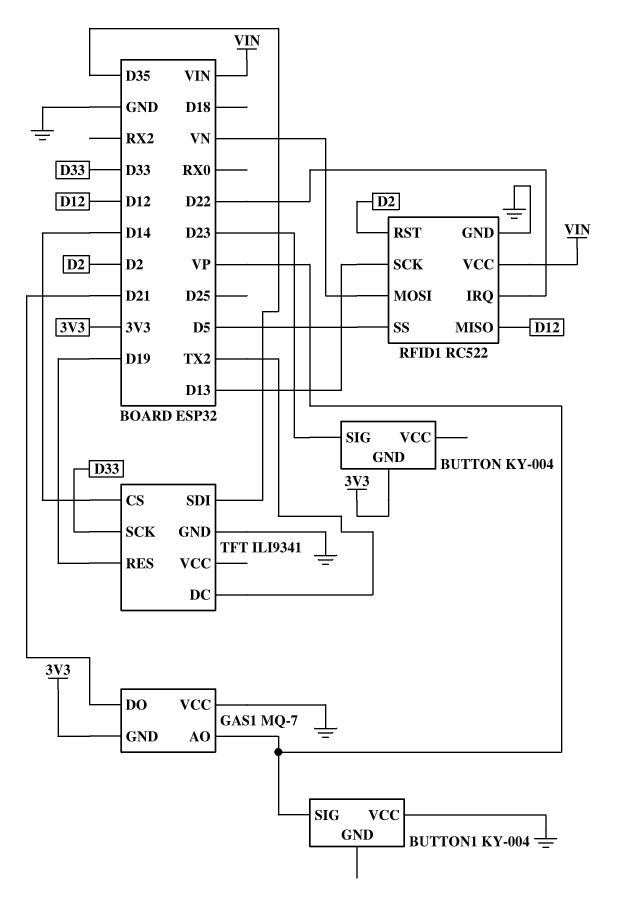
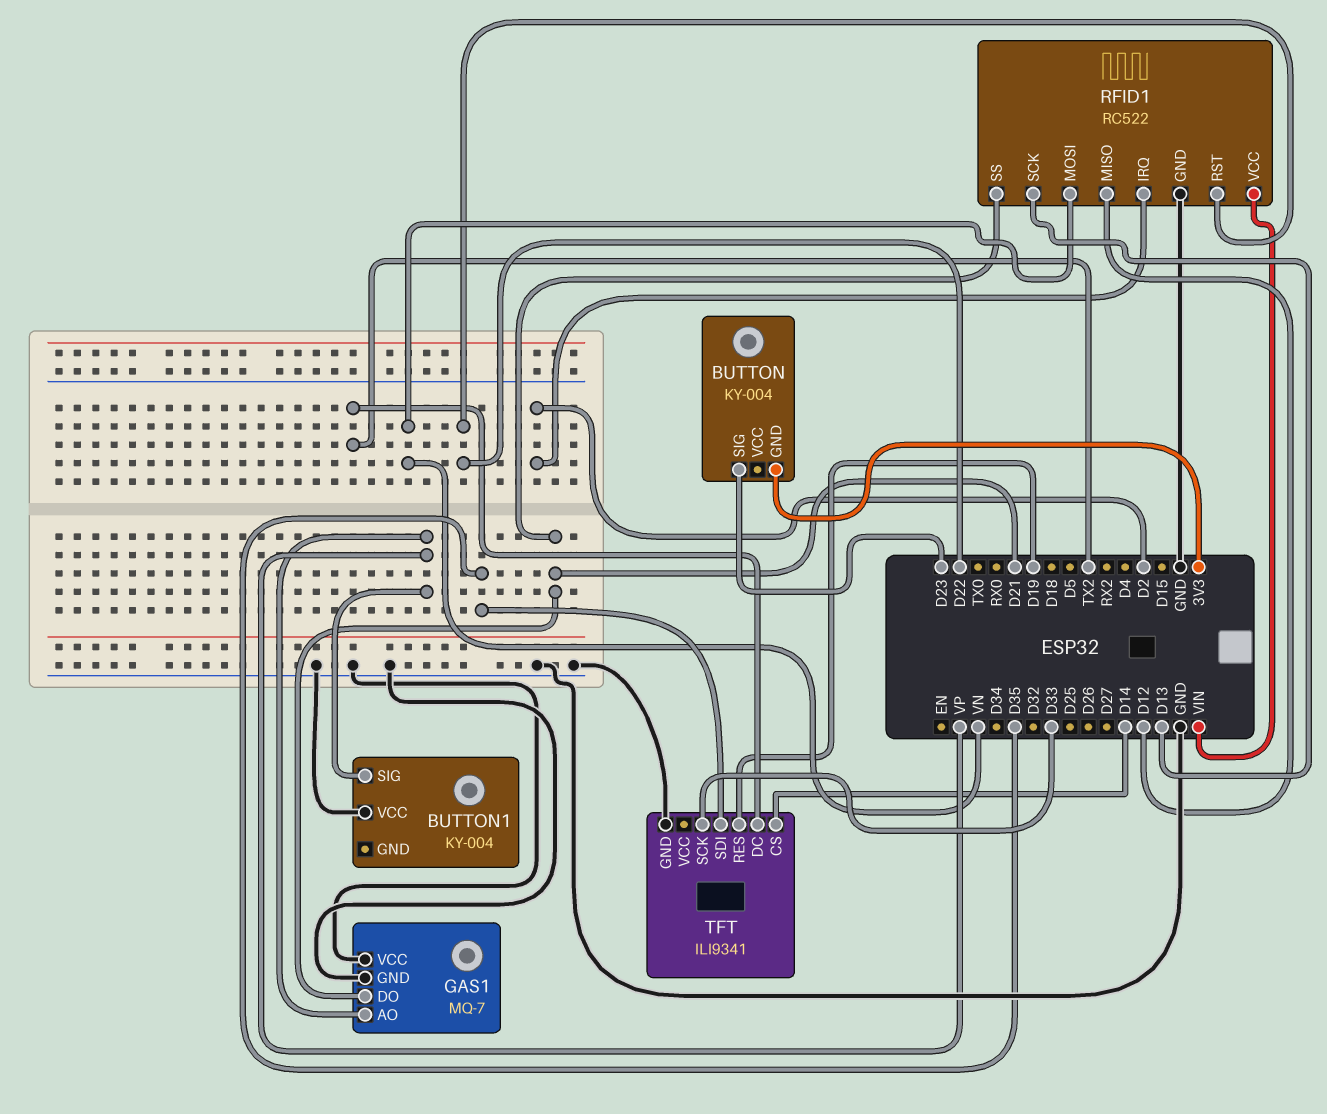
GAS1 pin GND: 3V3 -> GND
RFID1 pin IRQ: D22 -> D2
RFID1 pin RST: D2 -> D22
RFID1 pin SS: D5 -> D21

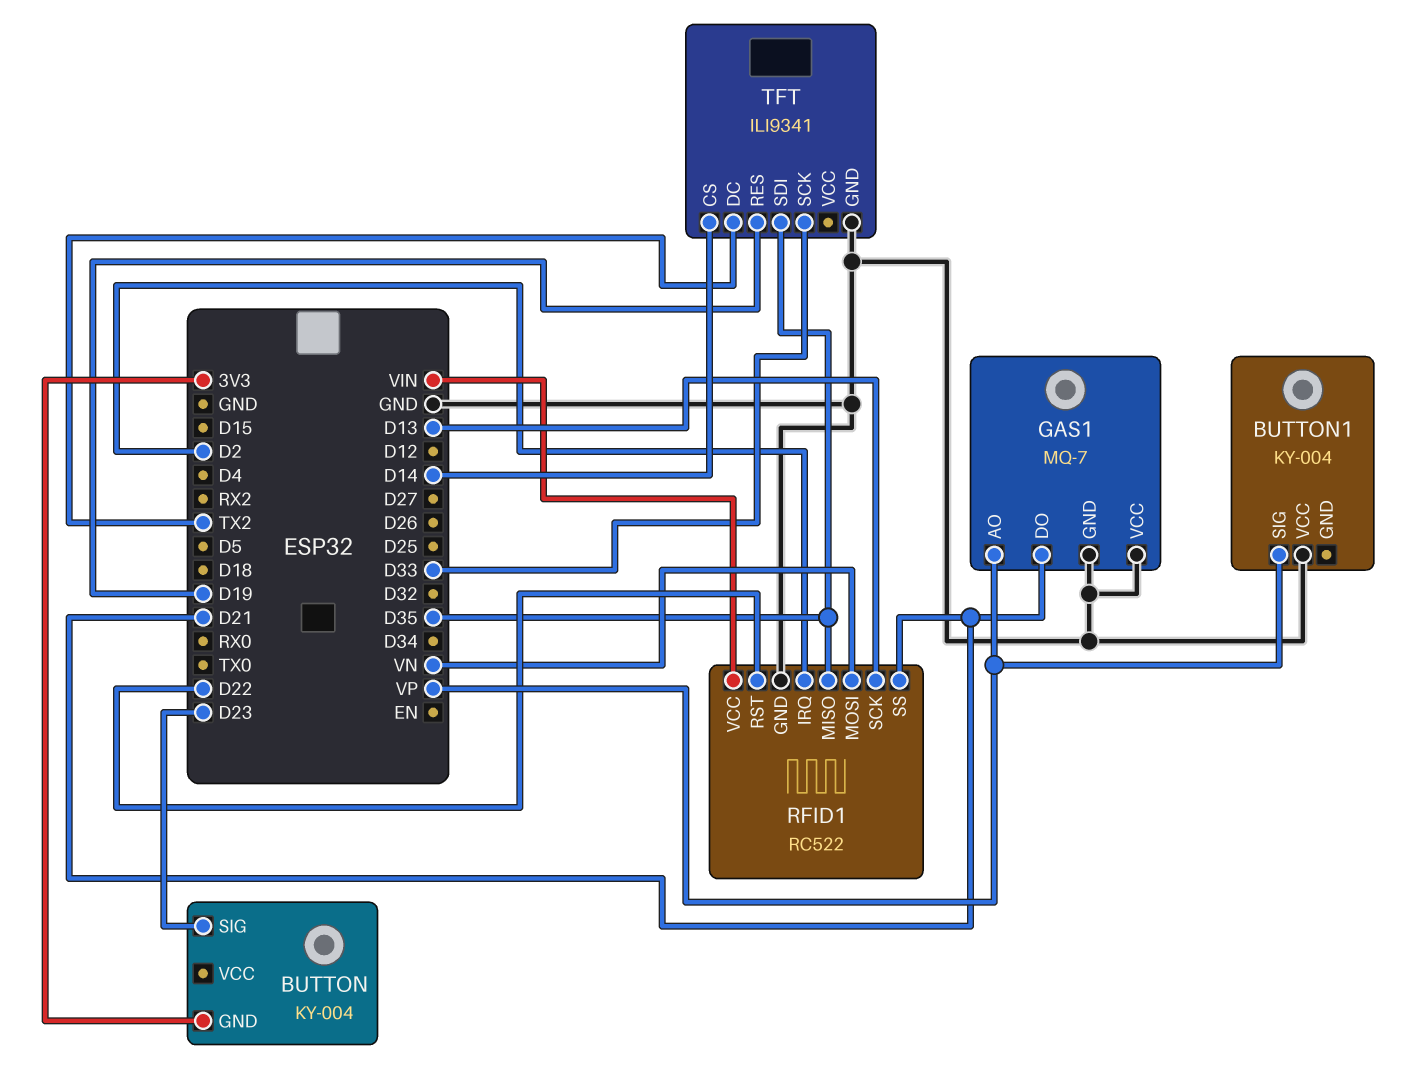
RFID1 pin MISO: D12 -> D35

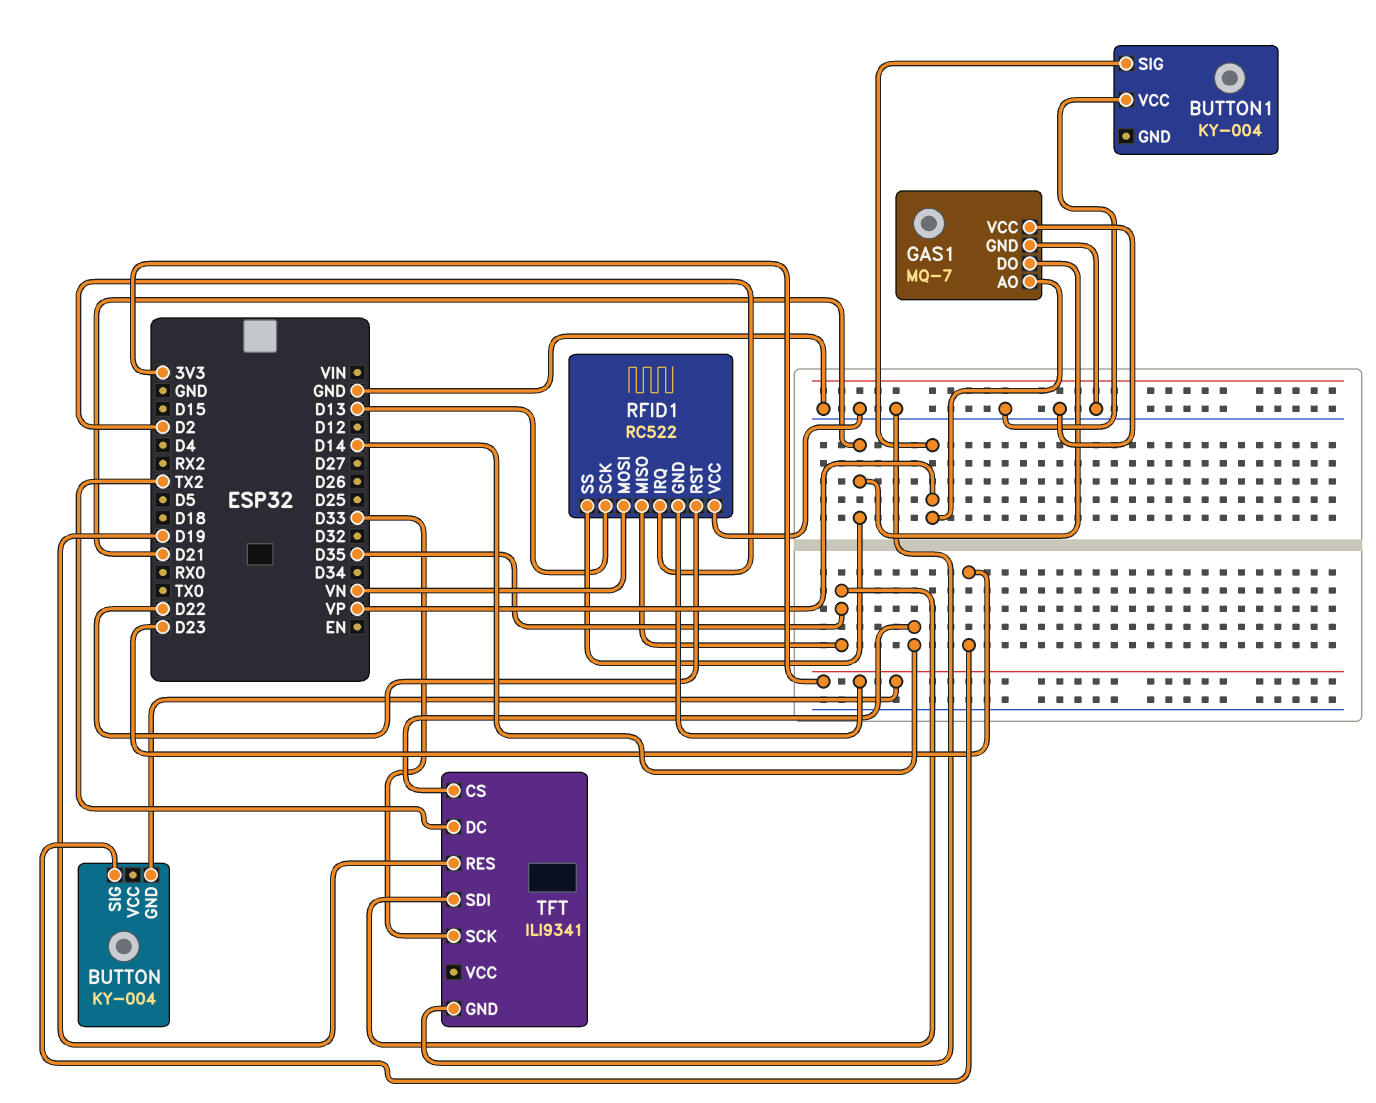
RFID1 pin GND: GND -> 3V3
RFID1 pin VCC: VIN -> GND

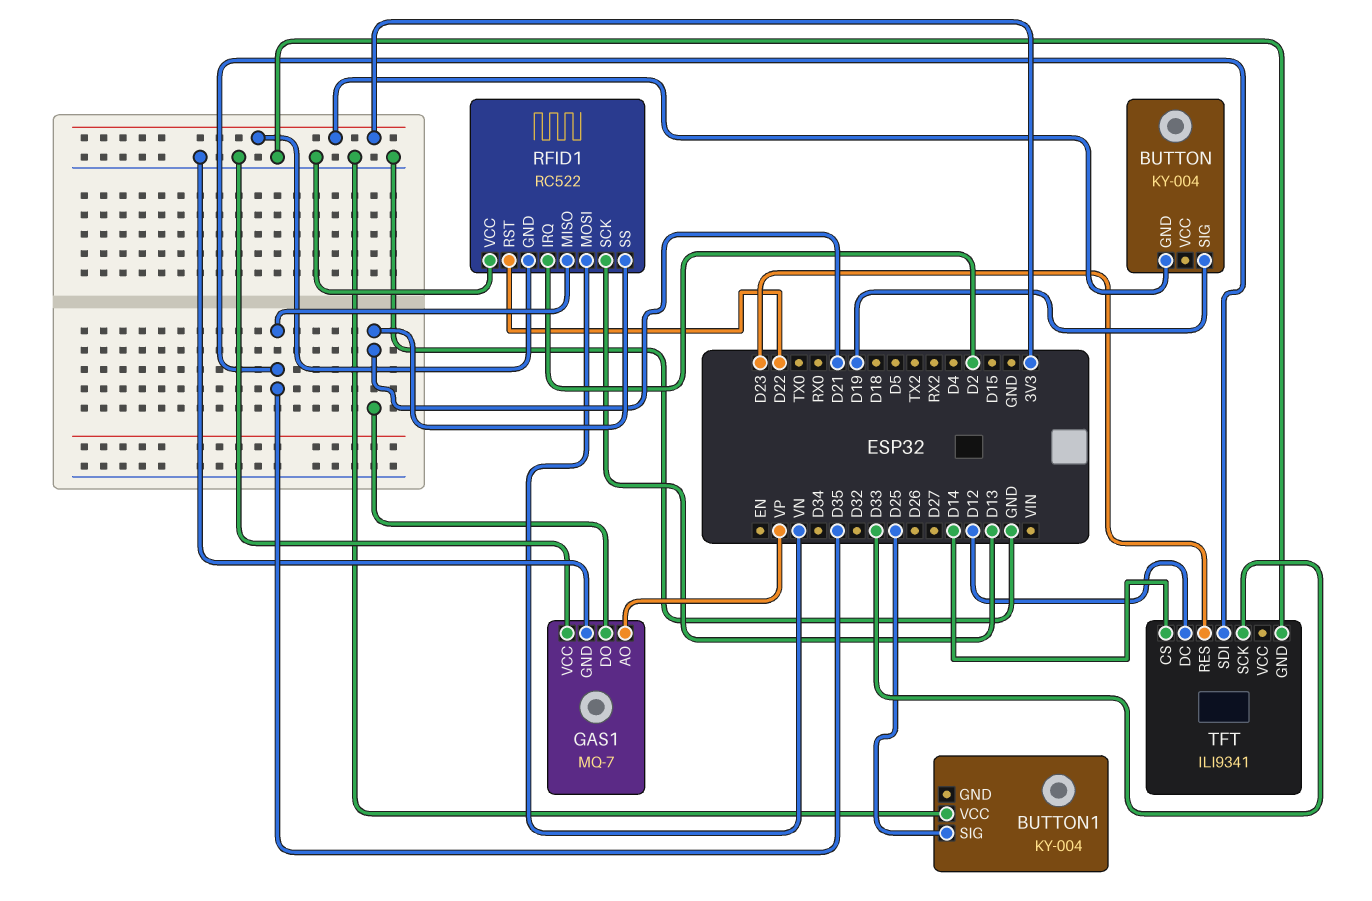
BUTTON pin SIG: D23 -> D19
BUTTON1 pin SIG: VP -> D25
TFT pin DC: TX2 -> D12
TFT pin RES: D19 -> D23

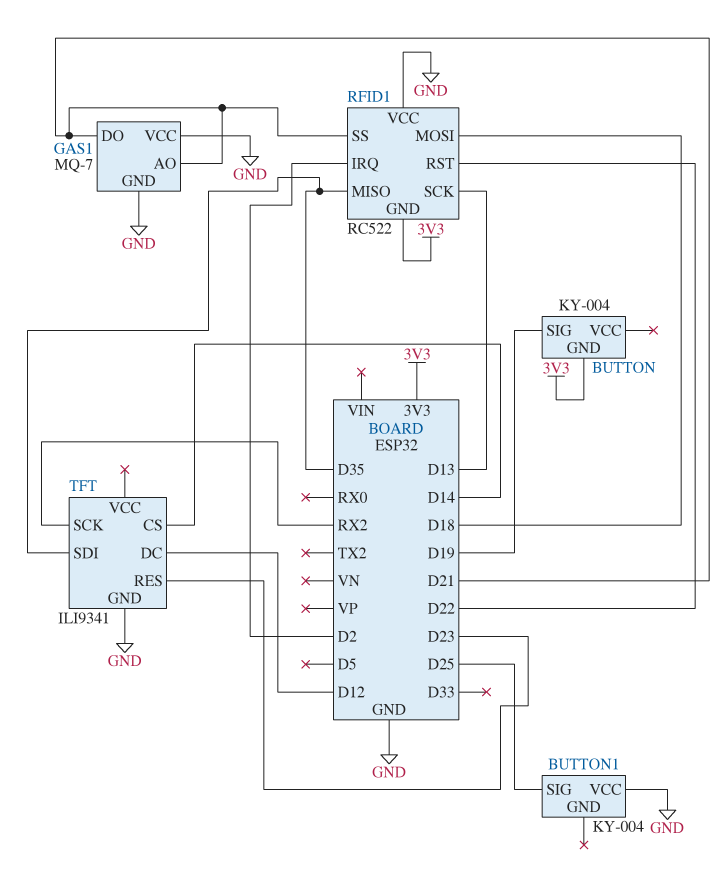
GAS1 pin AO: VP -> D21
RFID1 pin MOSI: VN -> D18
TFT pin SCK: D33 -> RX2

